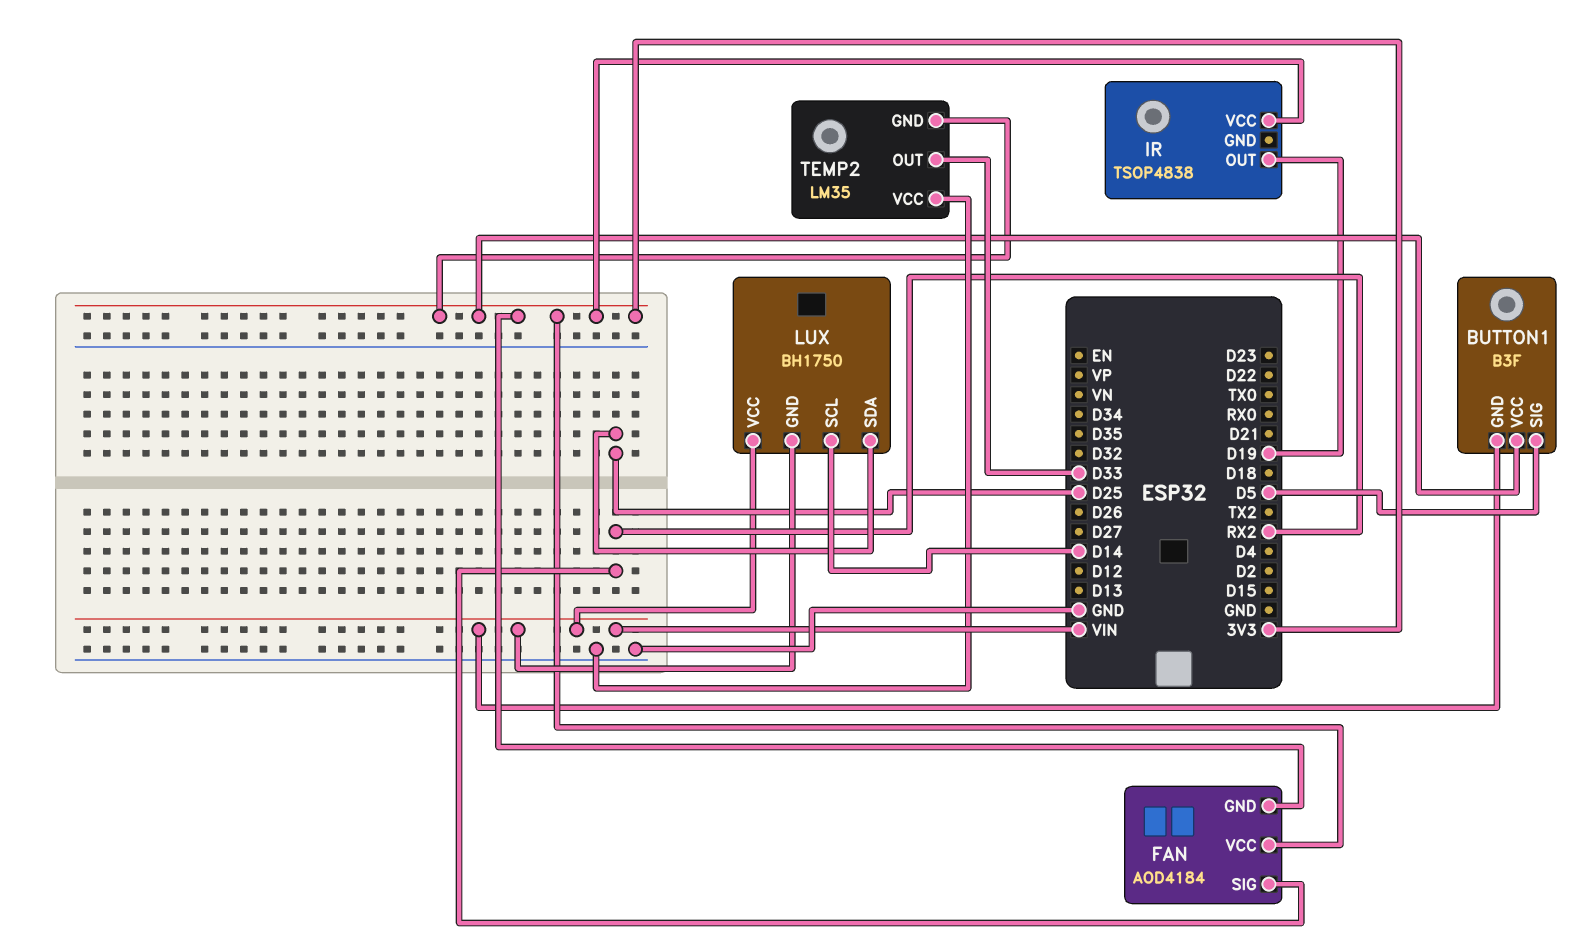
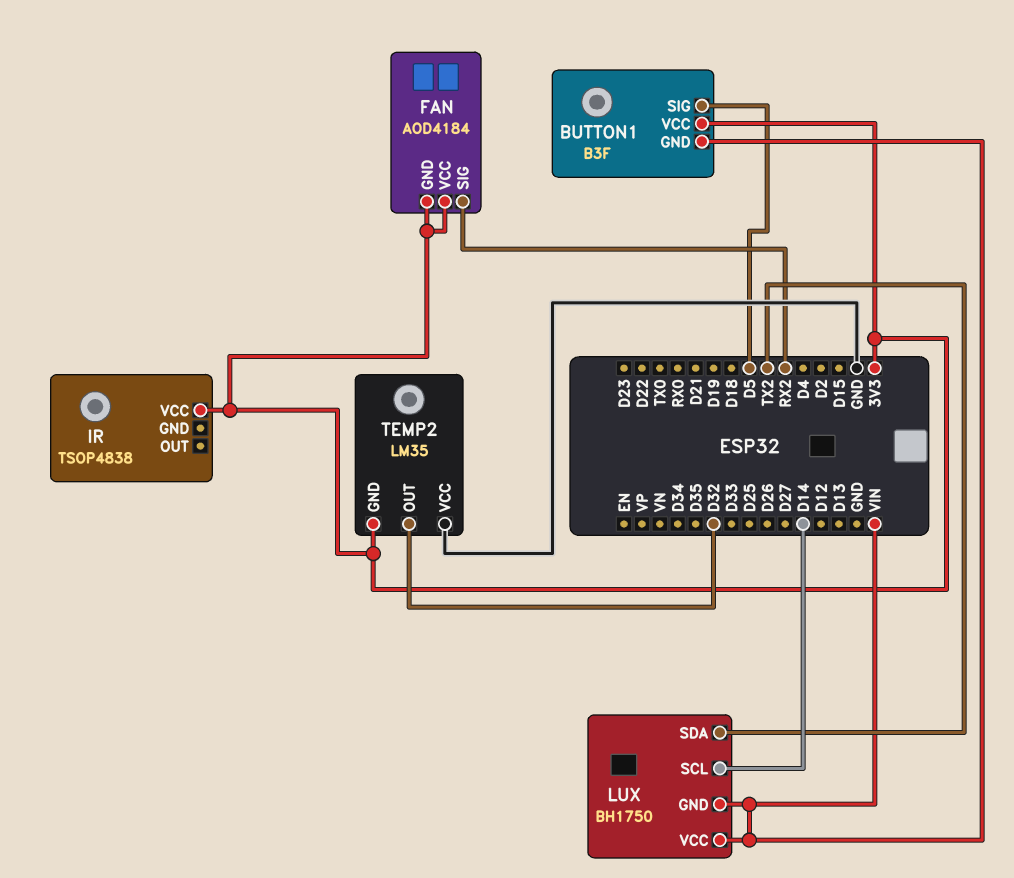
IR pin OUT: D19 -> none
LUX pin SDA: D25 -> TX2
TEMP2 pin OUT: D33 -> D32

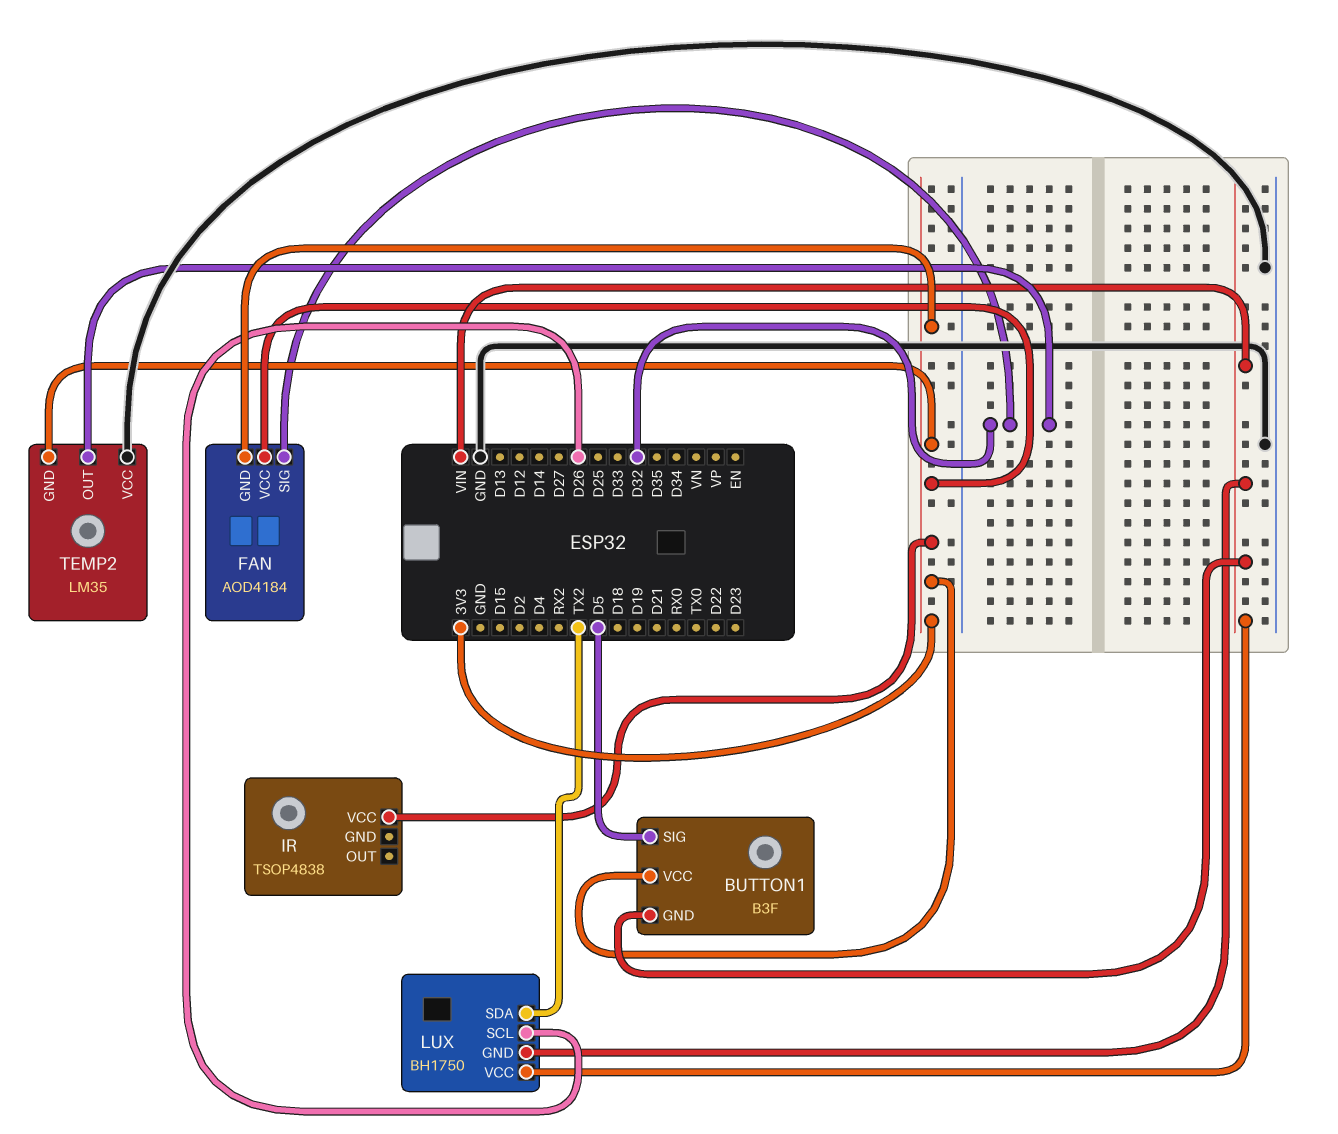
FAN pin SIG: RX2 -> D32
LUX pin SCL: D14 -> D26

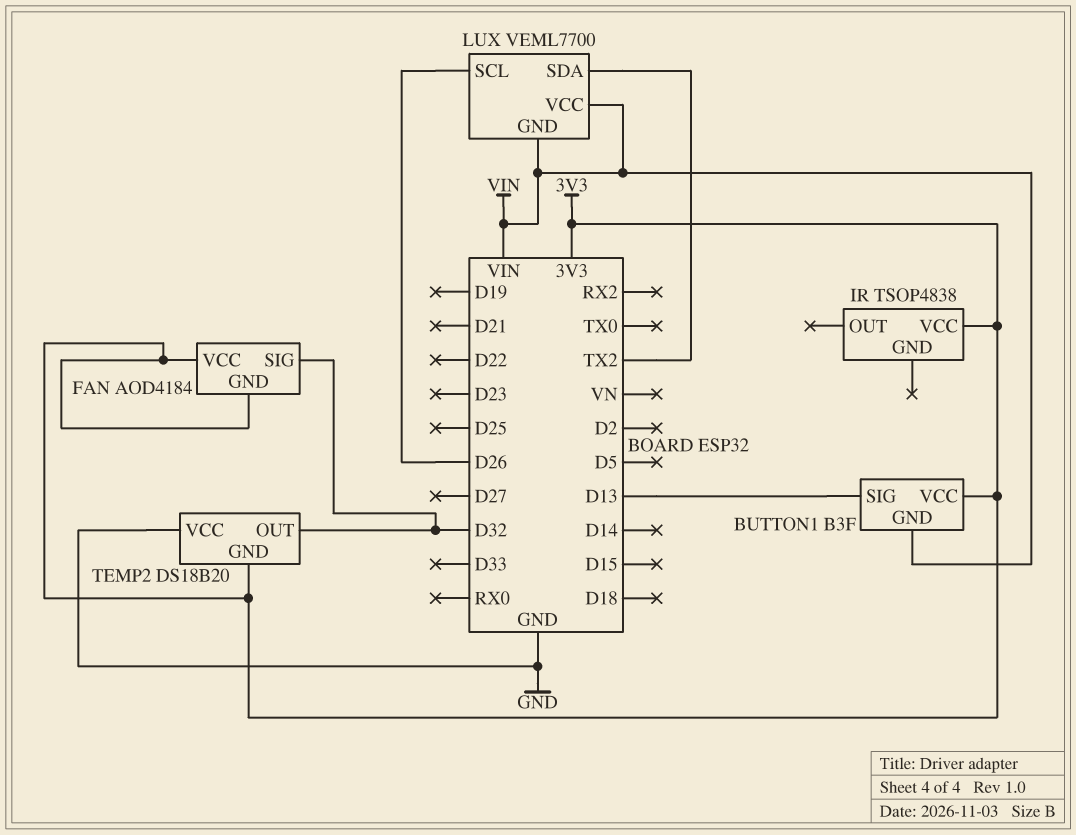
BUTTON1 pin SIG: D5 -> D13
LUX: BH1750 -> VEML7700
TEMP2: LM35 -> DS18B20

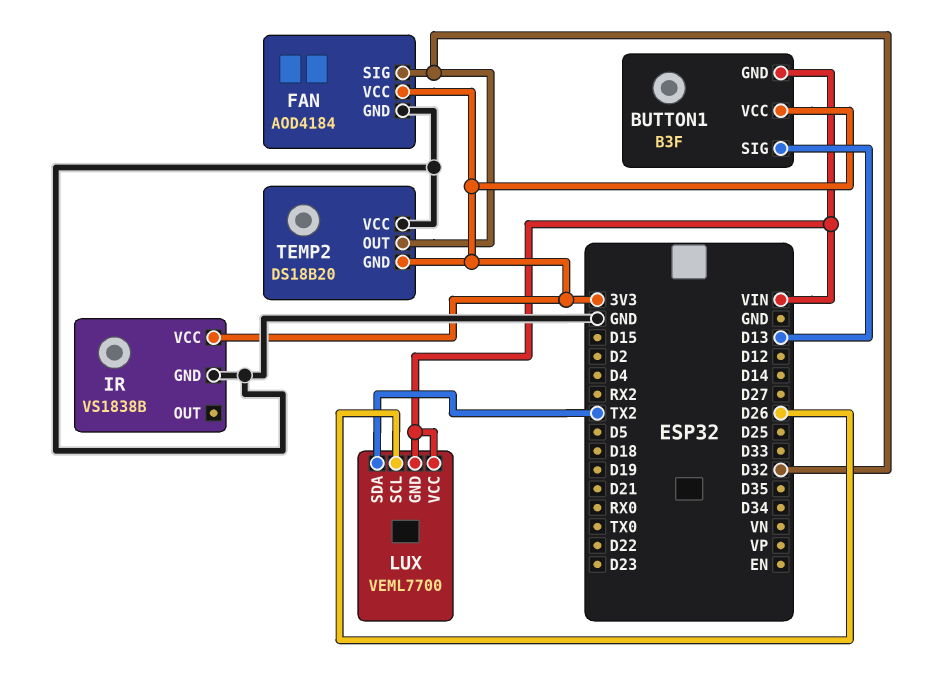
FAN pin GND: 3V3 -> GND
IR: TSOP4838 -> VS1838B
IR pin GND: none -> GND

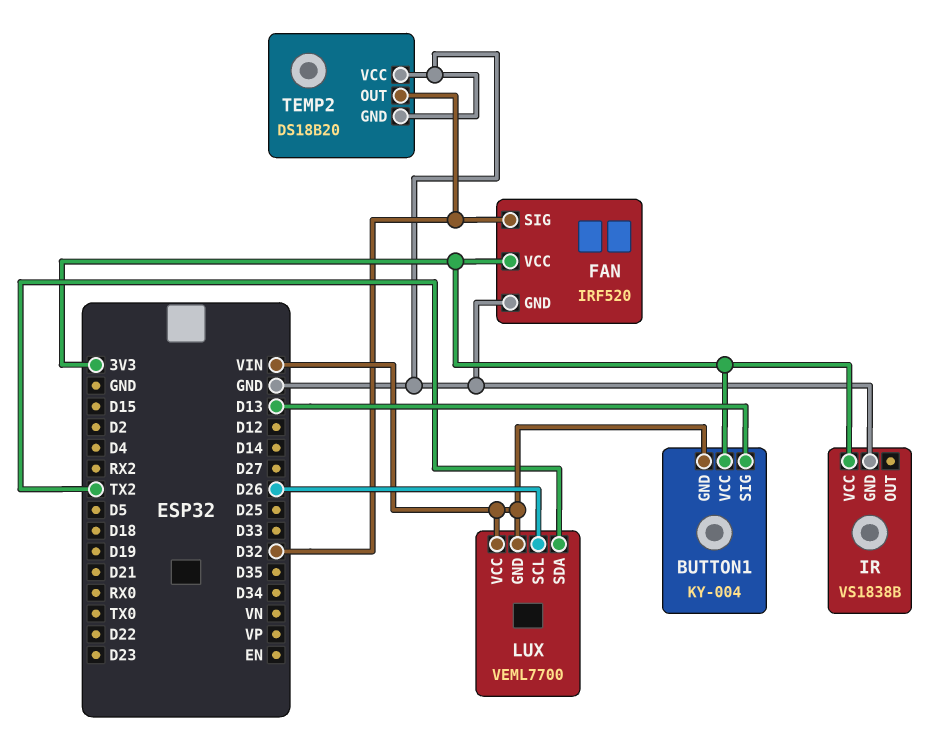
BUTTON1: B3F -> KY-004
FAN: AOD4184 -> IRF520
TEMP2 pin GND: 3V3 -> GND

